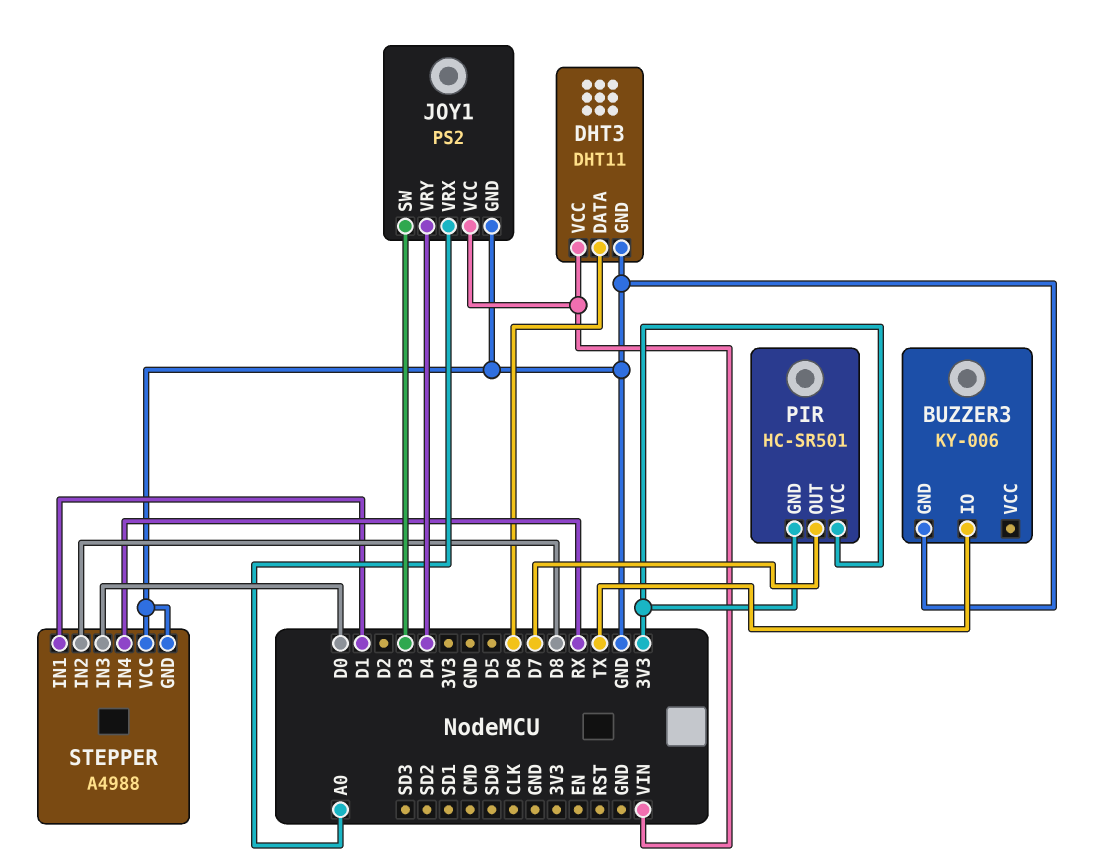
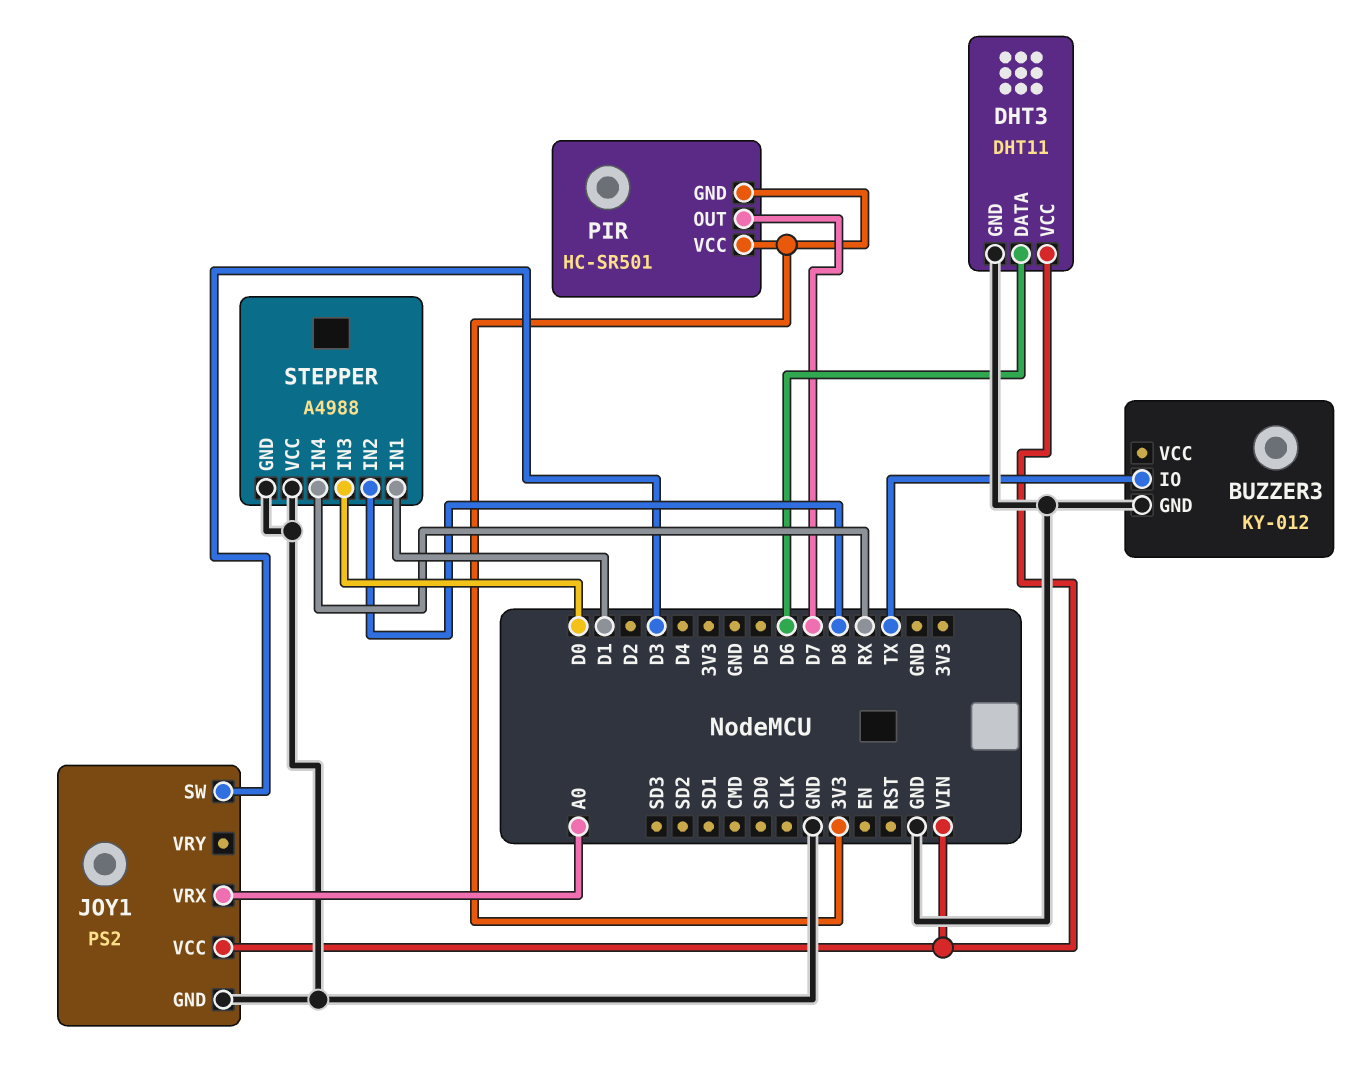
BUZZER3: KY-006 -> KY-012
JOY1 pin VRY: D4 -> none

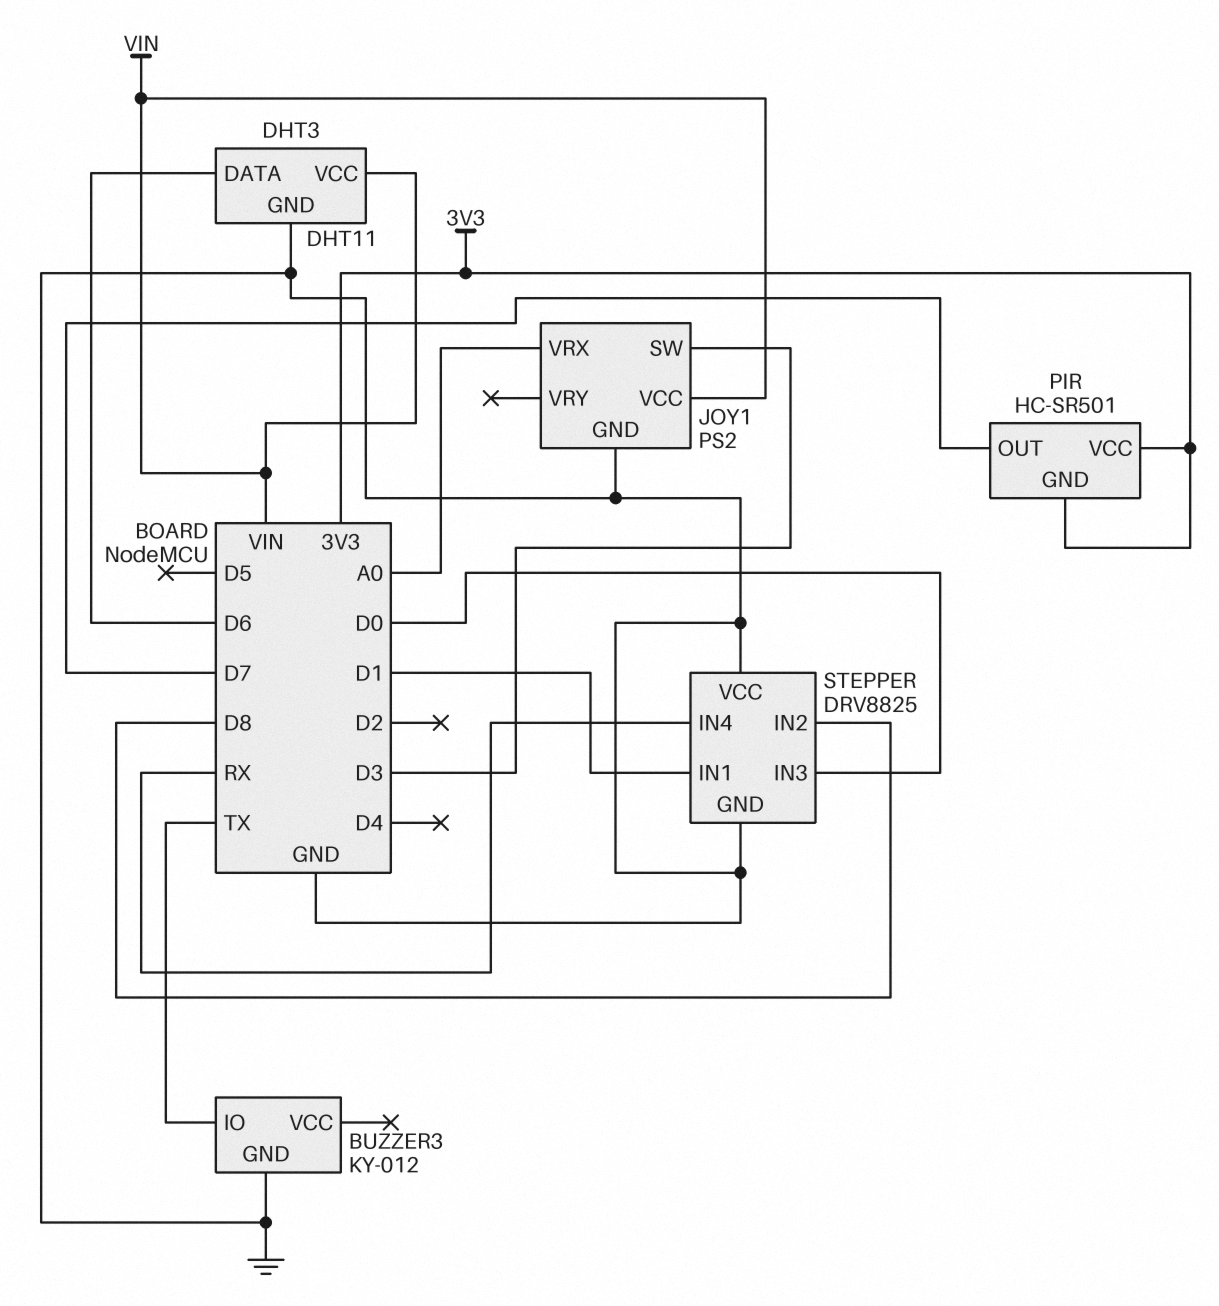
STEPPER: A4988 -> DRV8825

